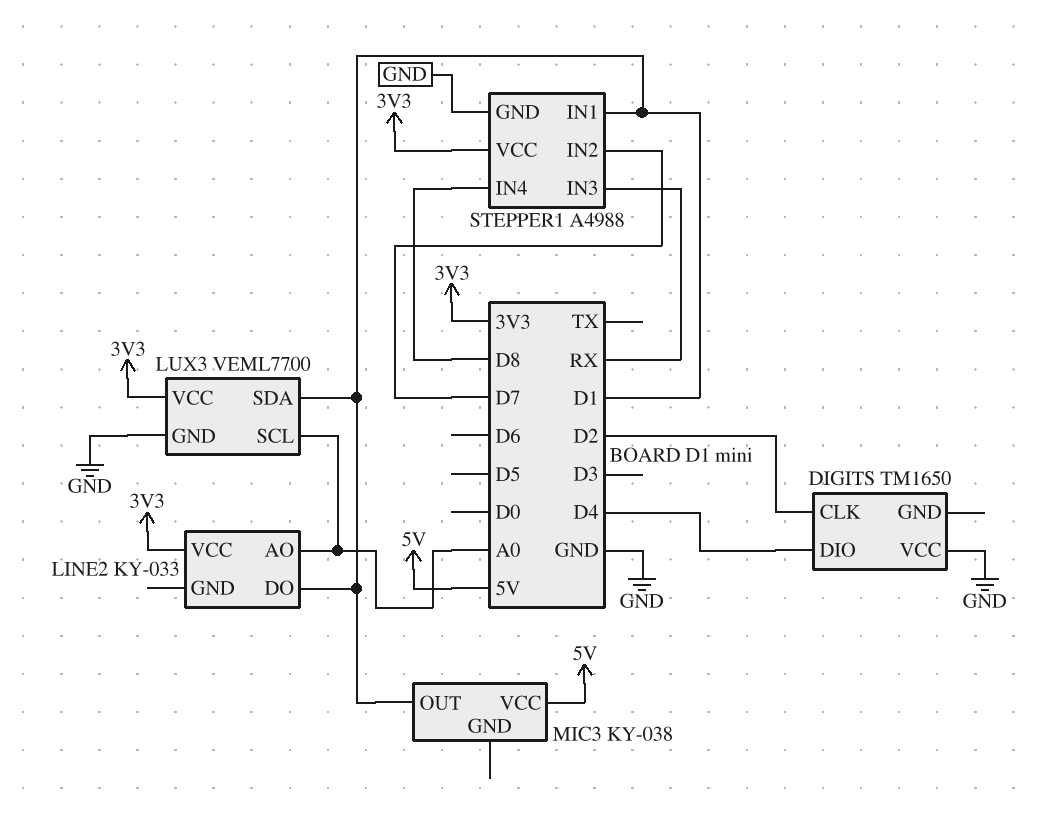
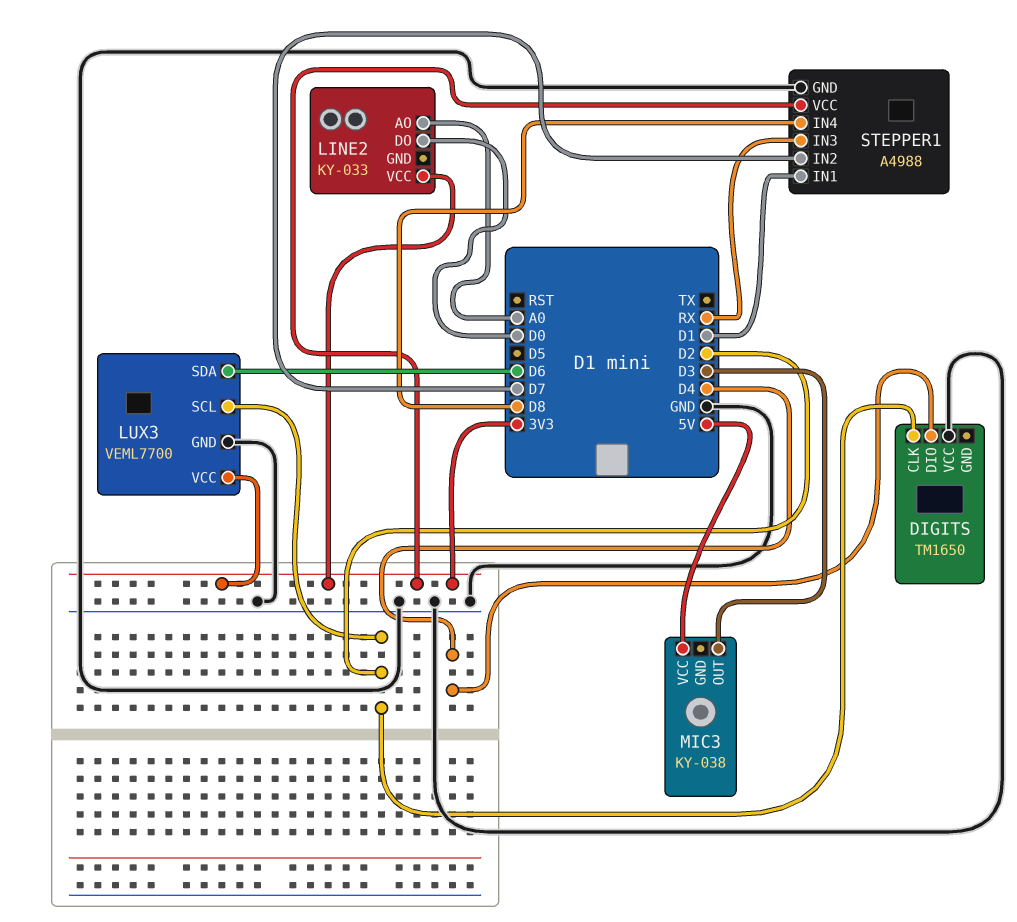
LINE2 pin DO: D1 -> D0
LUX3 pin SCL: A0 -> D2
LUX3 pin SDA: D1 -> D6
MIC3 pin OUT: D1 -> D3

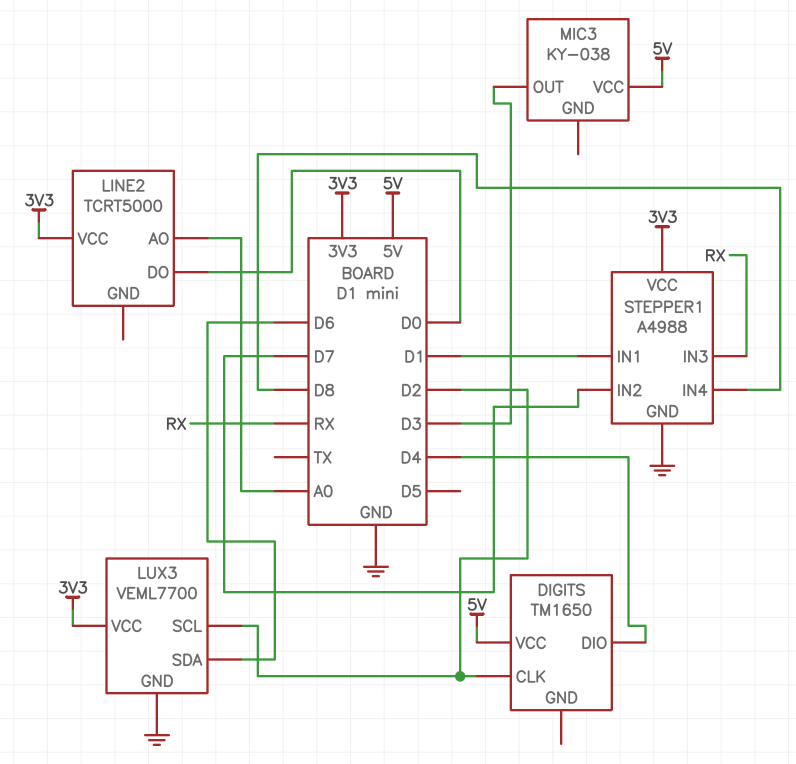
DIGITS pin VCC: GND -> 5V
LINE2: KY-033 -> TCRT5000

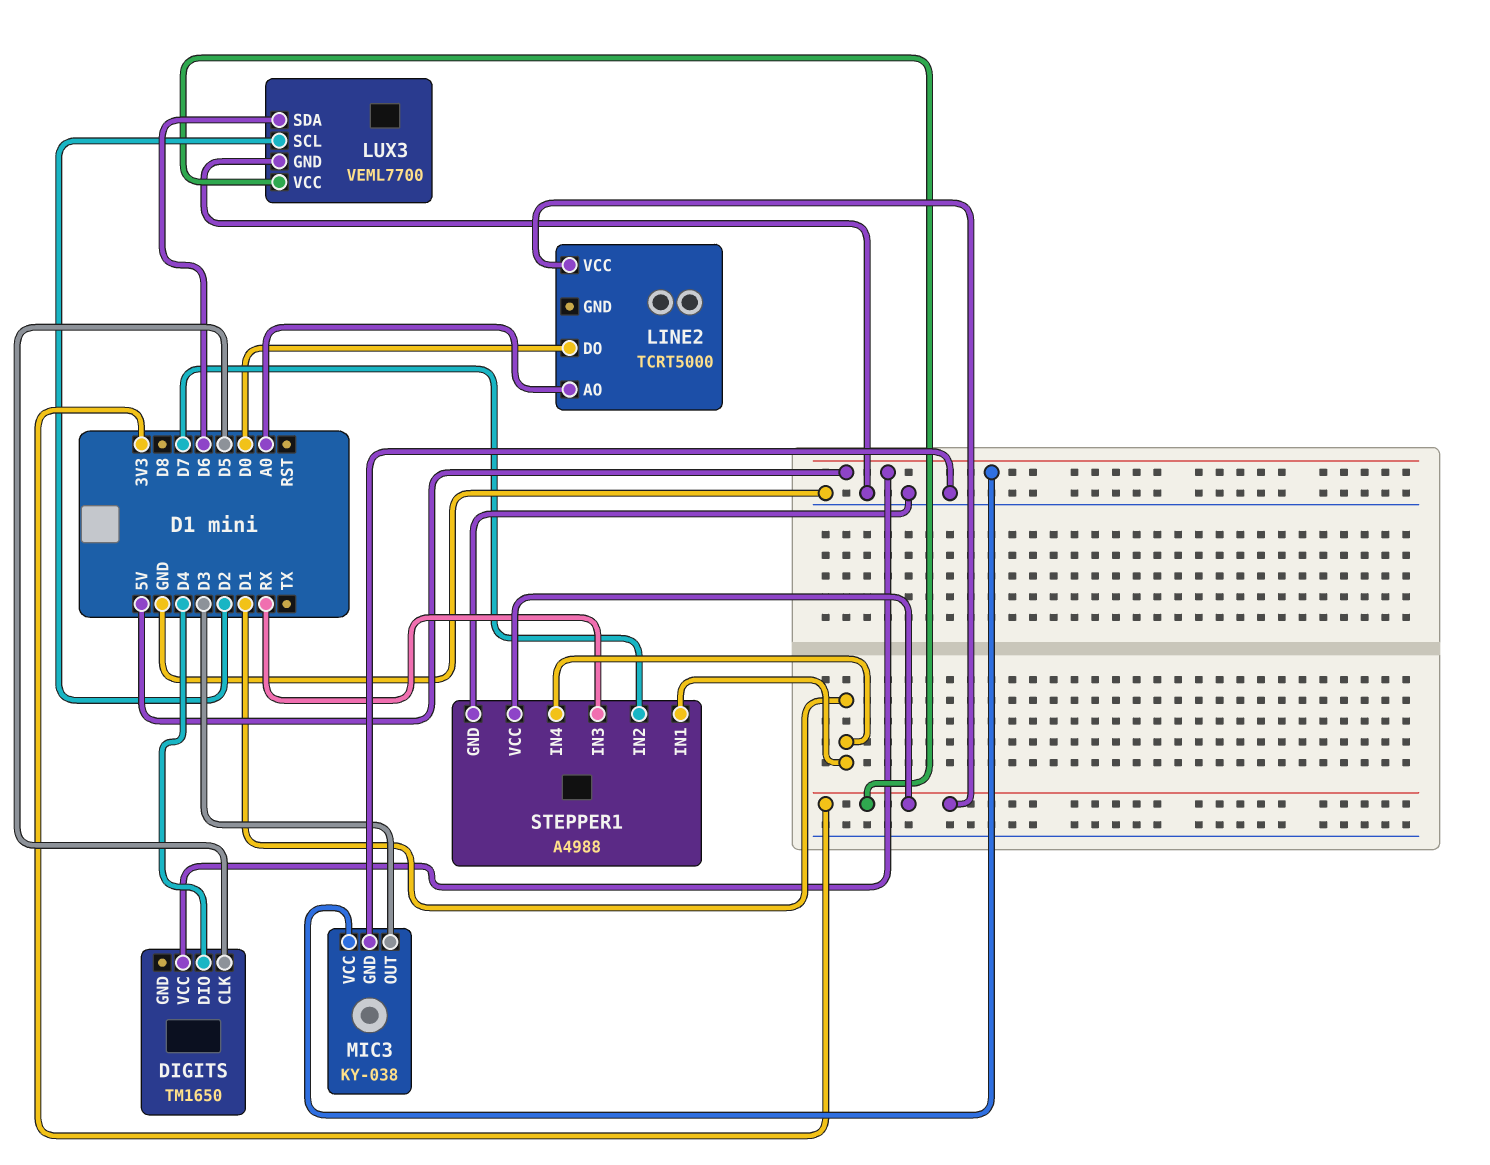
DIGITS pin CLK: D2 -> D5
MIC3 pin GND: none -> GND
STEPPER1 pin IN4: D8 -> D1

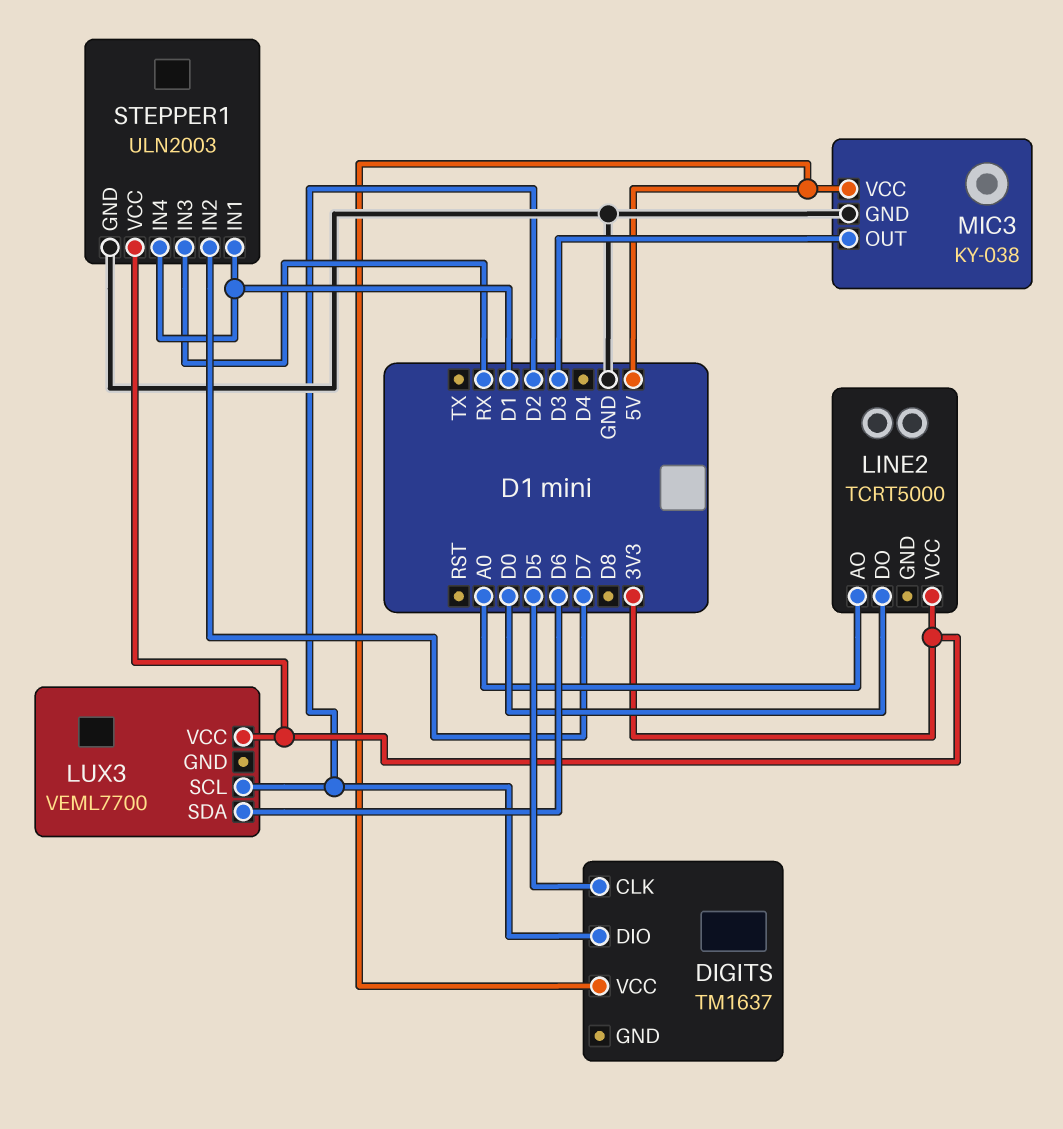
DIGITS: TM1650 -> TM1637
DIGITS pin DIO: D4 -> D2
LUX3 pin GND: GND -> none
STEPPER1: A4988 -> ULN2003

